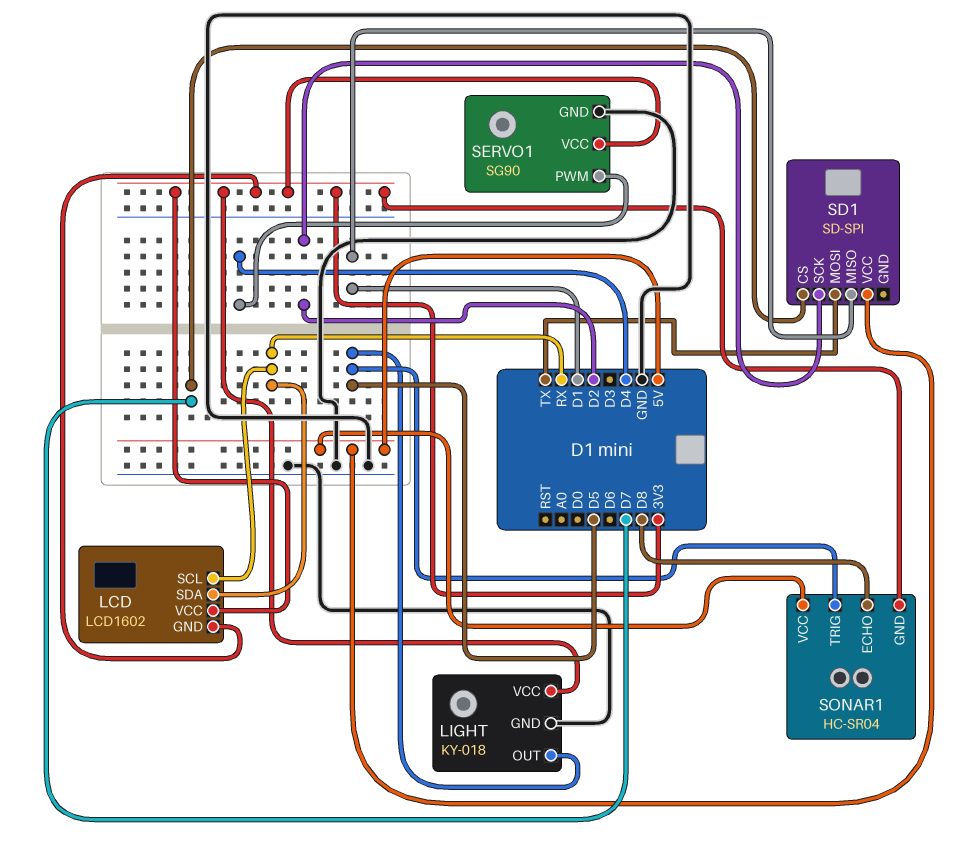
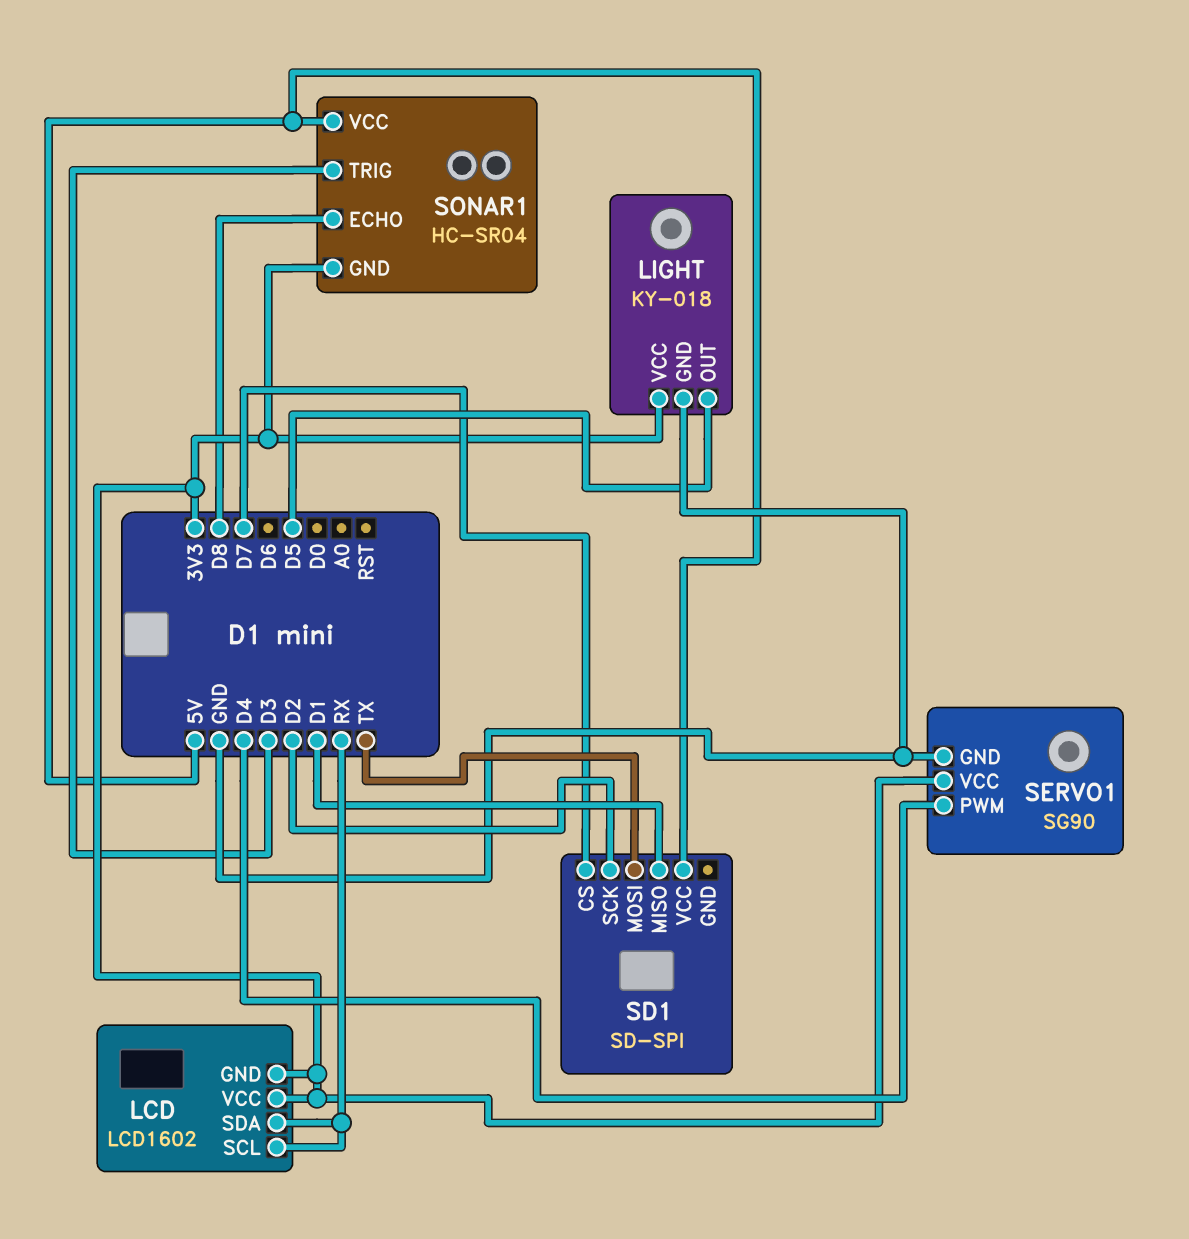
SONAR1 pin TRIG: D5 -> D3

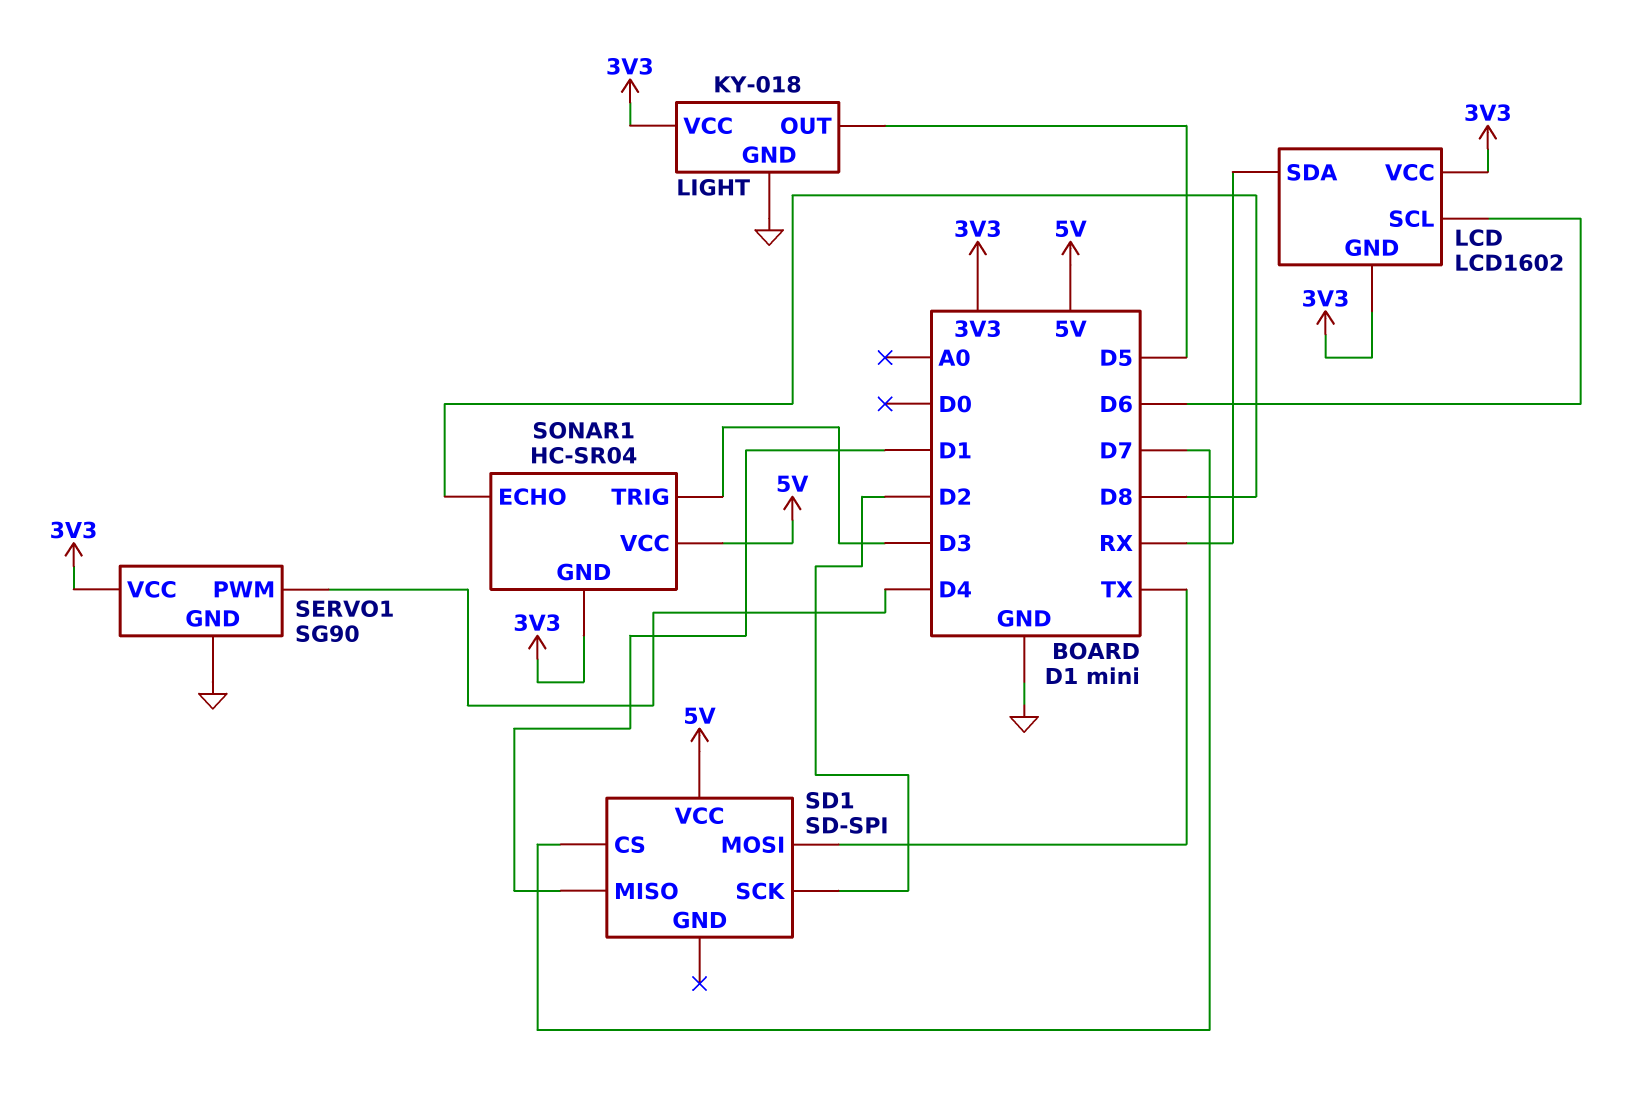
LCD pin SCL: RX -> D6

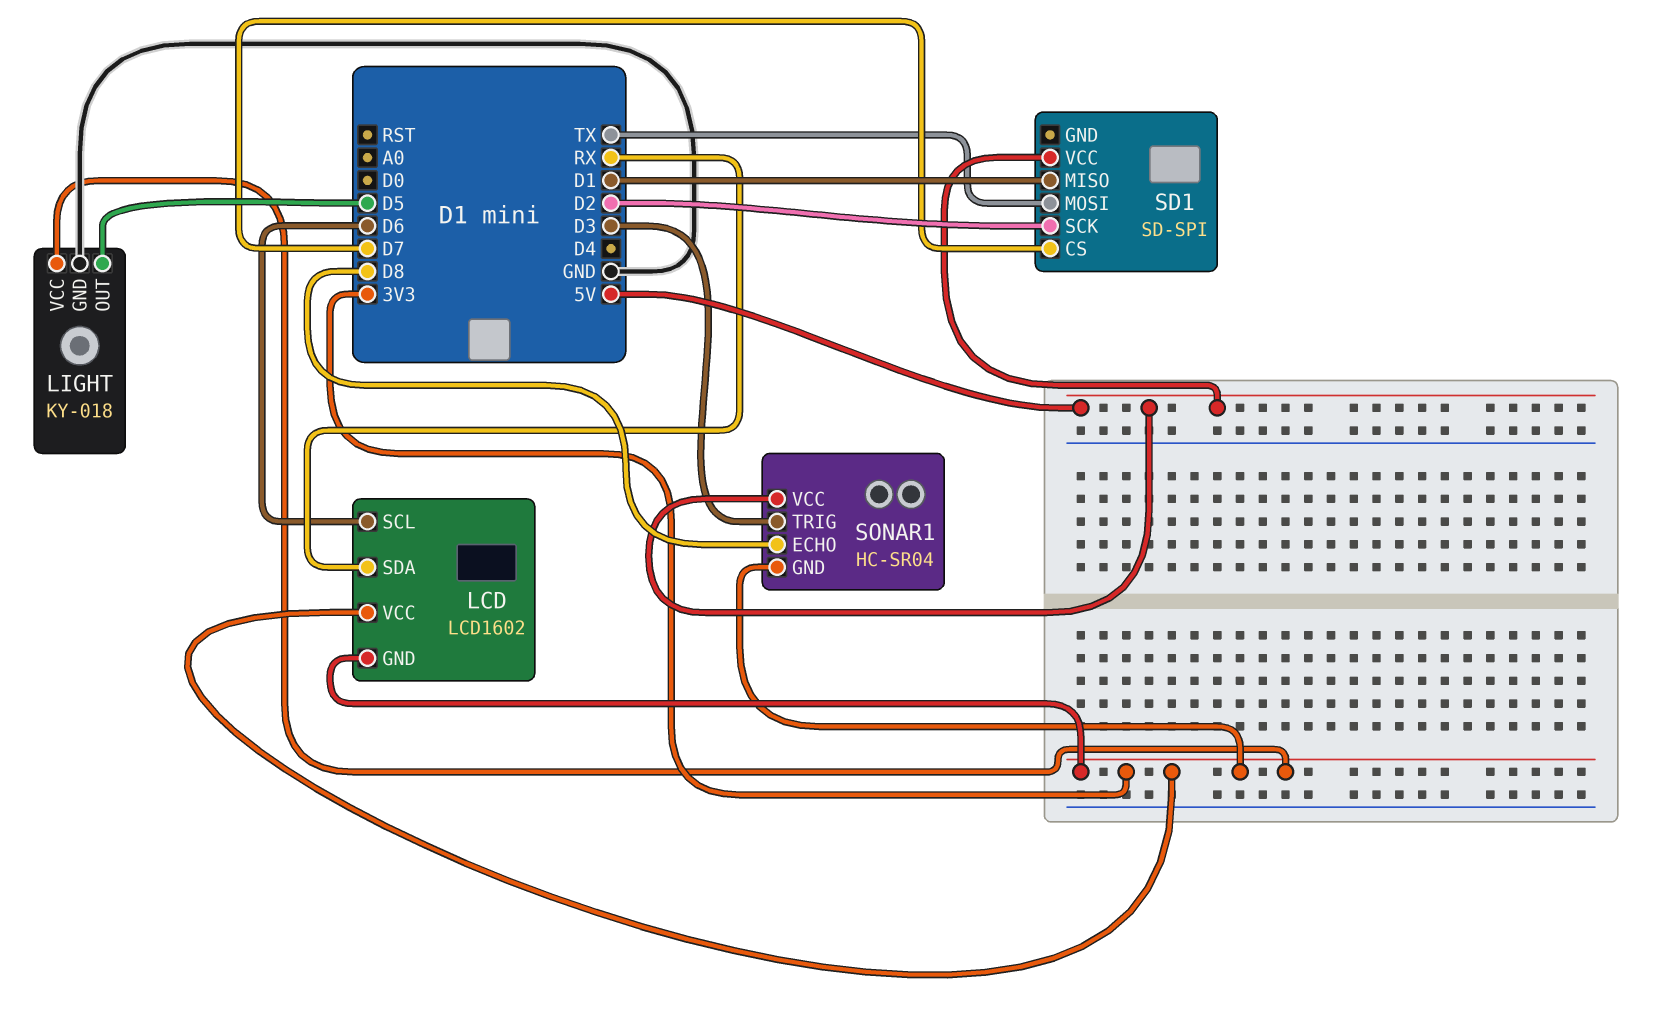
SERVO1: SG90 -> none
SERVO1 pin GND: GND -> none
SERVO1 pin PWM: D4 -> none
SERVO1 pin VCC: 3V3 -> none

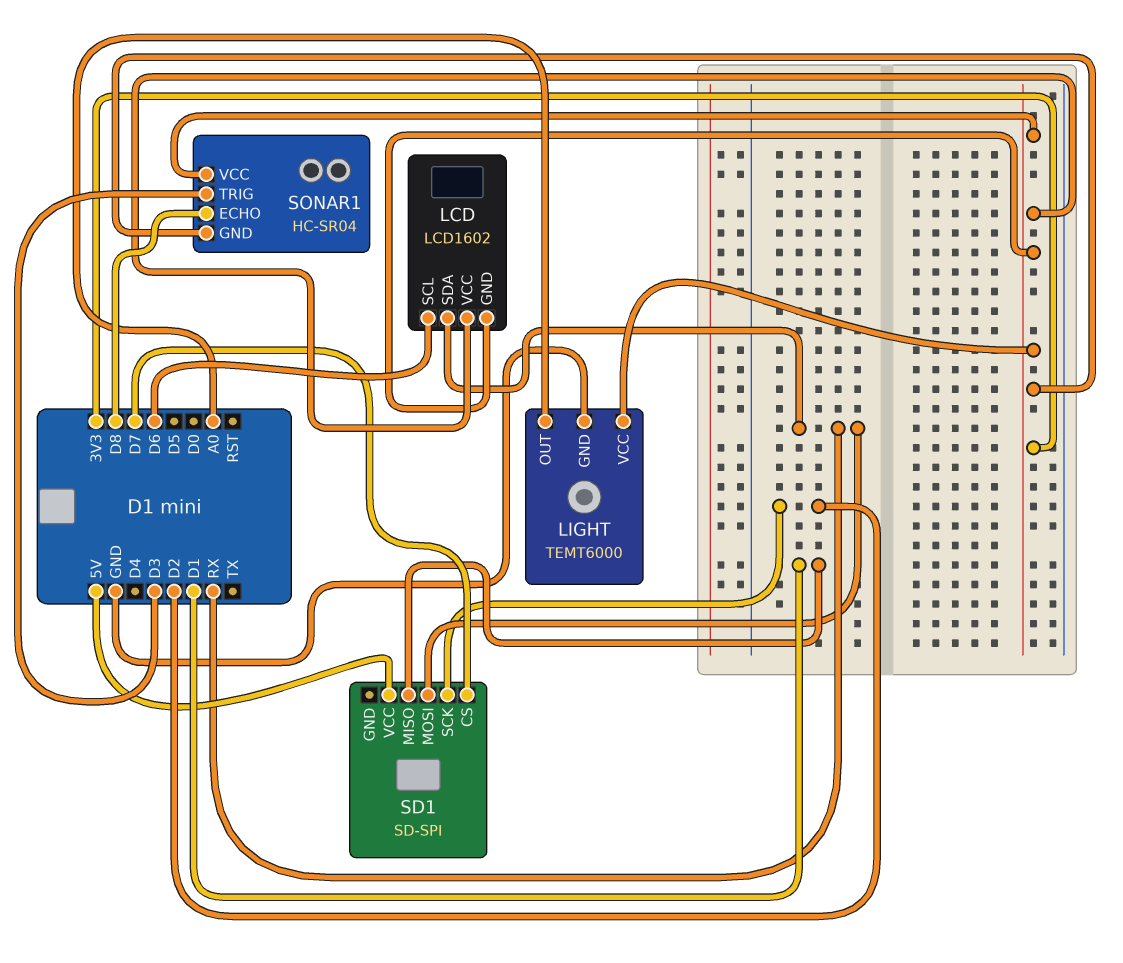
LIGHT: KY-018 -> TEMT6000
LIGHT pin OUT: D5 -> A0
SD1 pin MOSI: TX -> RX
SONAR1 pin VCC: 5V -> 3V3

